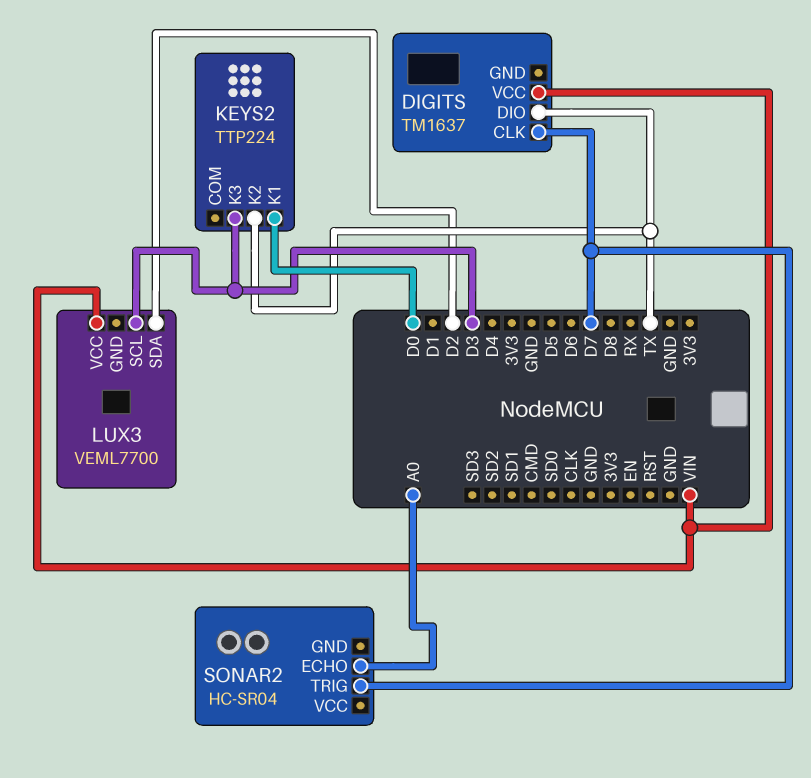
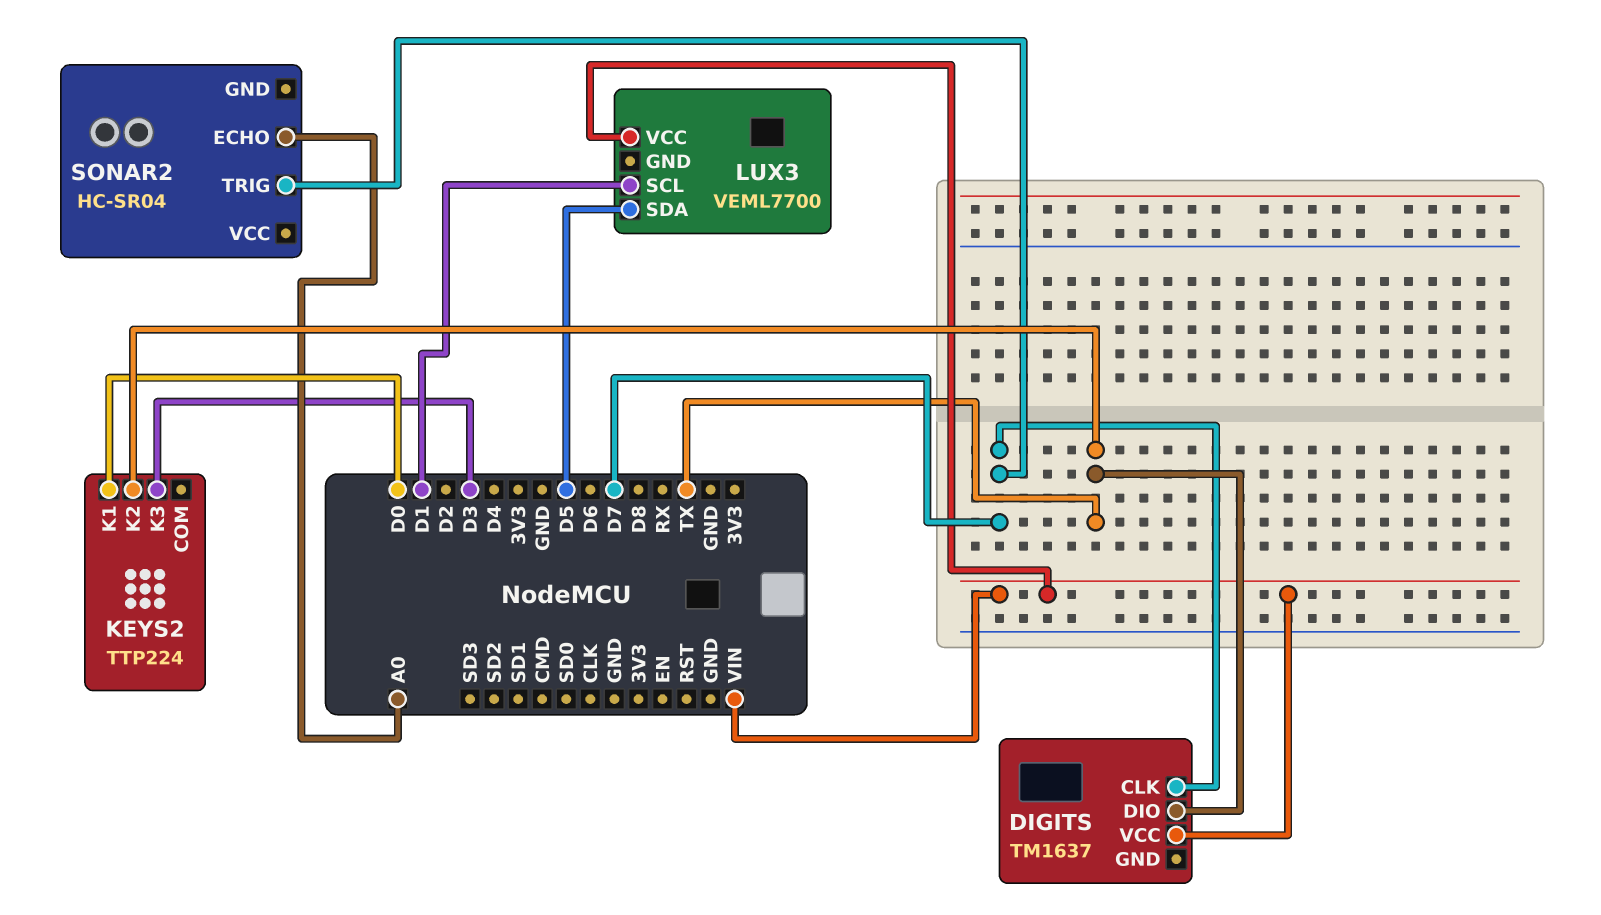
LUX3 pin SCL: D3 -> D1
LUX3 pin SDA: D2 -> D5

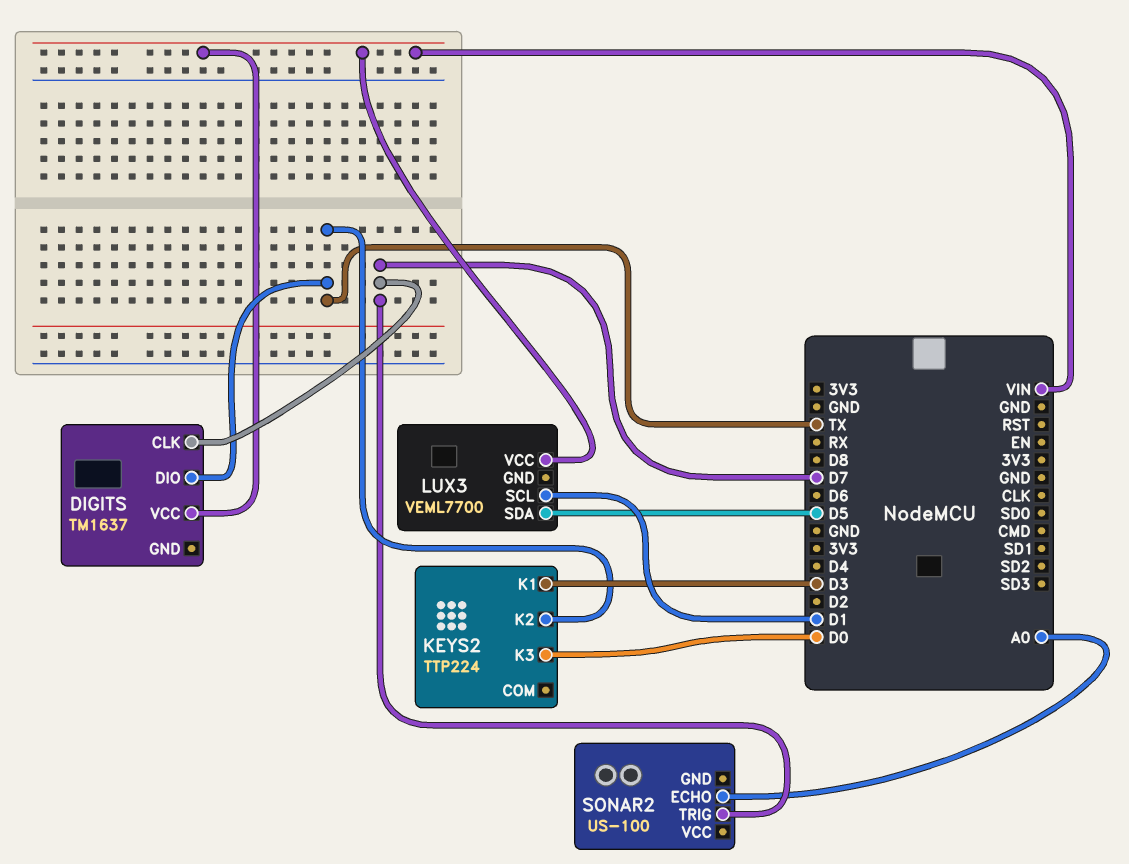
KEYS2 pin K1: D0 -> D3
KEYS2 pin K3: D3 -> D0
SONAR2: HC-SR04 -> US-100

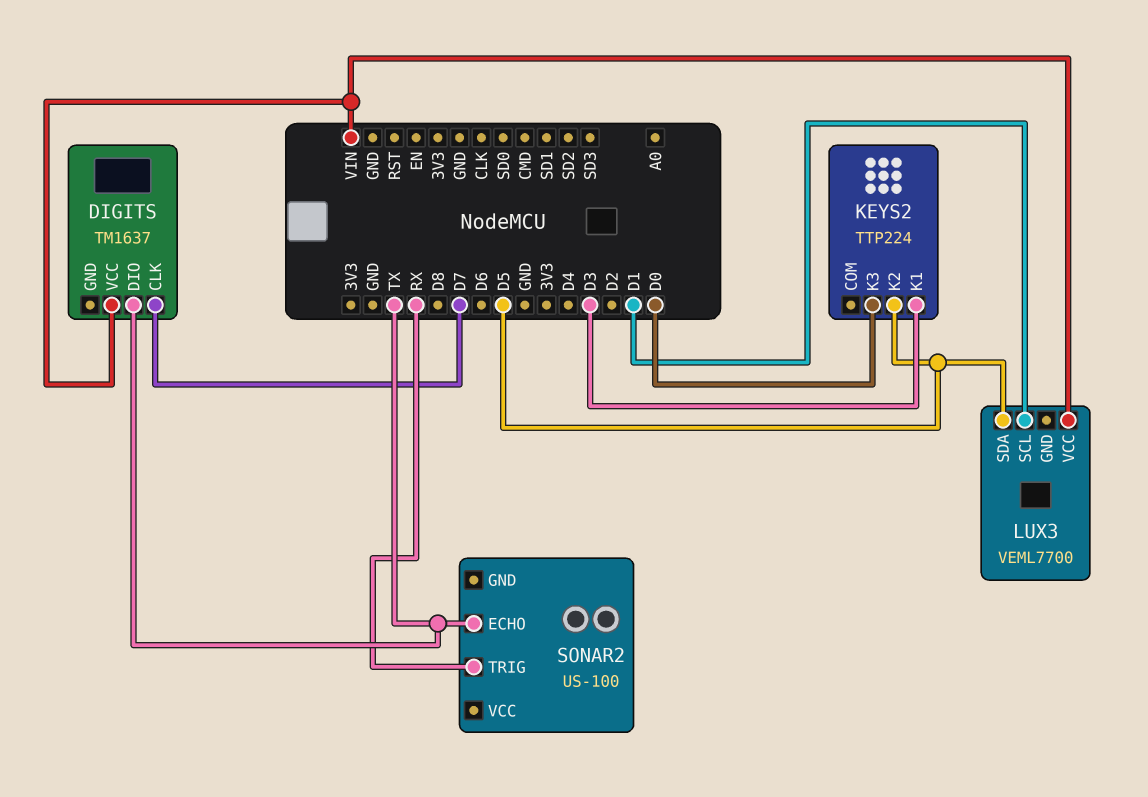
KEYS2 pin K2: TX -> D5
SONAR2 pin ECHO: A0 -> TX
SONAR2 pin TRIG: D7 -> RX

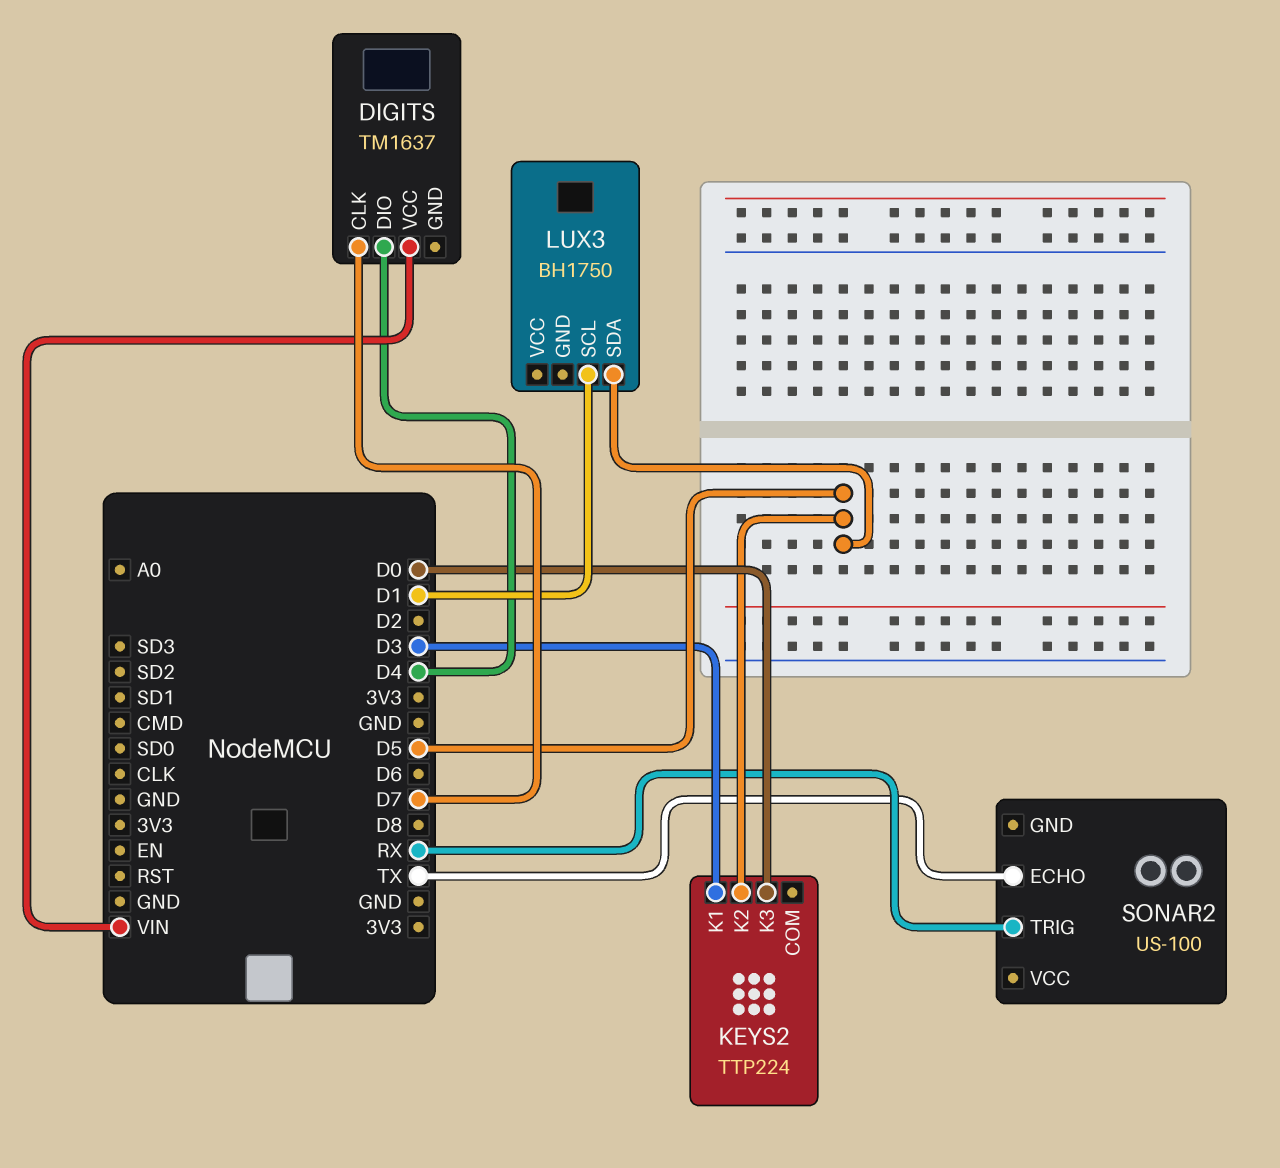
DIGITS pin DIO: TX -> D4
LUX3: VEML7700 -> BH1750
LUX3 pin VCC: VIN -> none

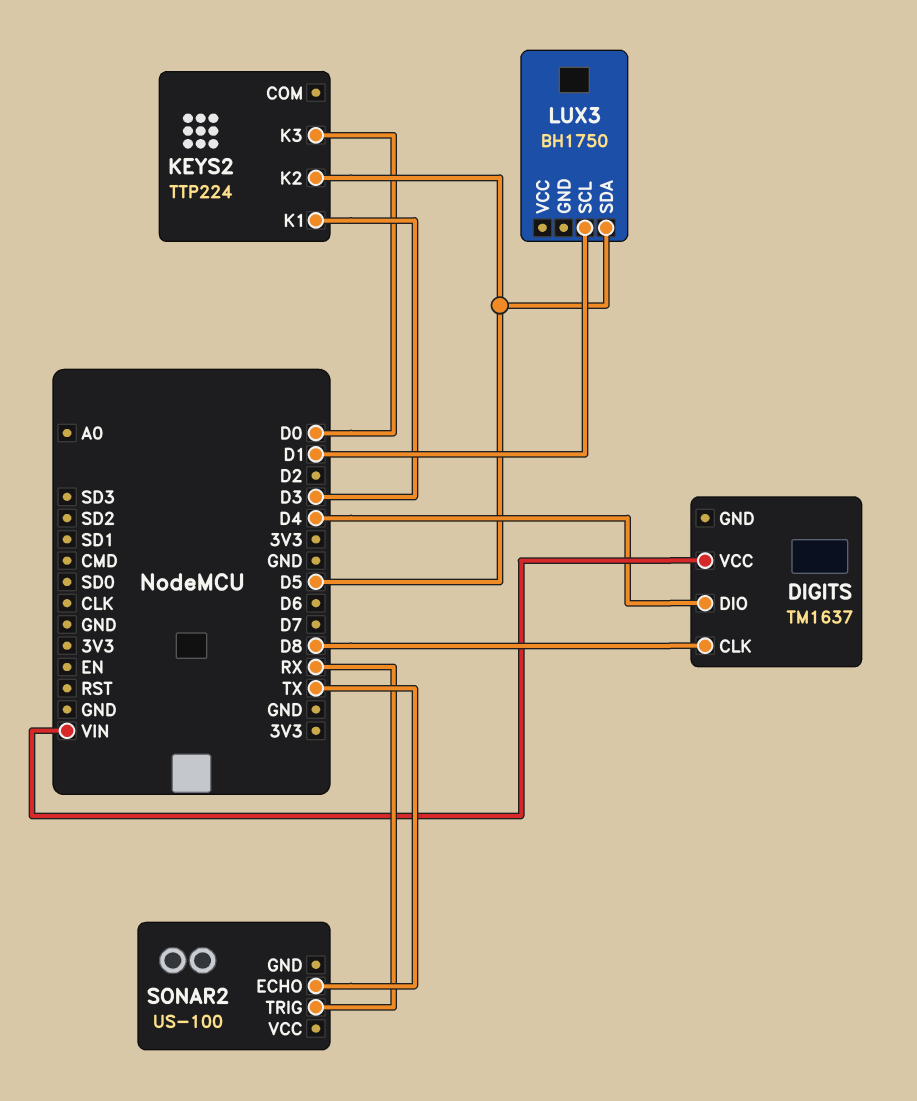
DIGITS pin CLK: D7 -> D8

